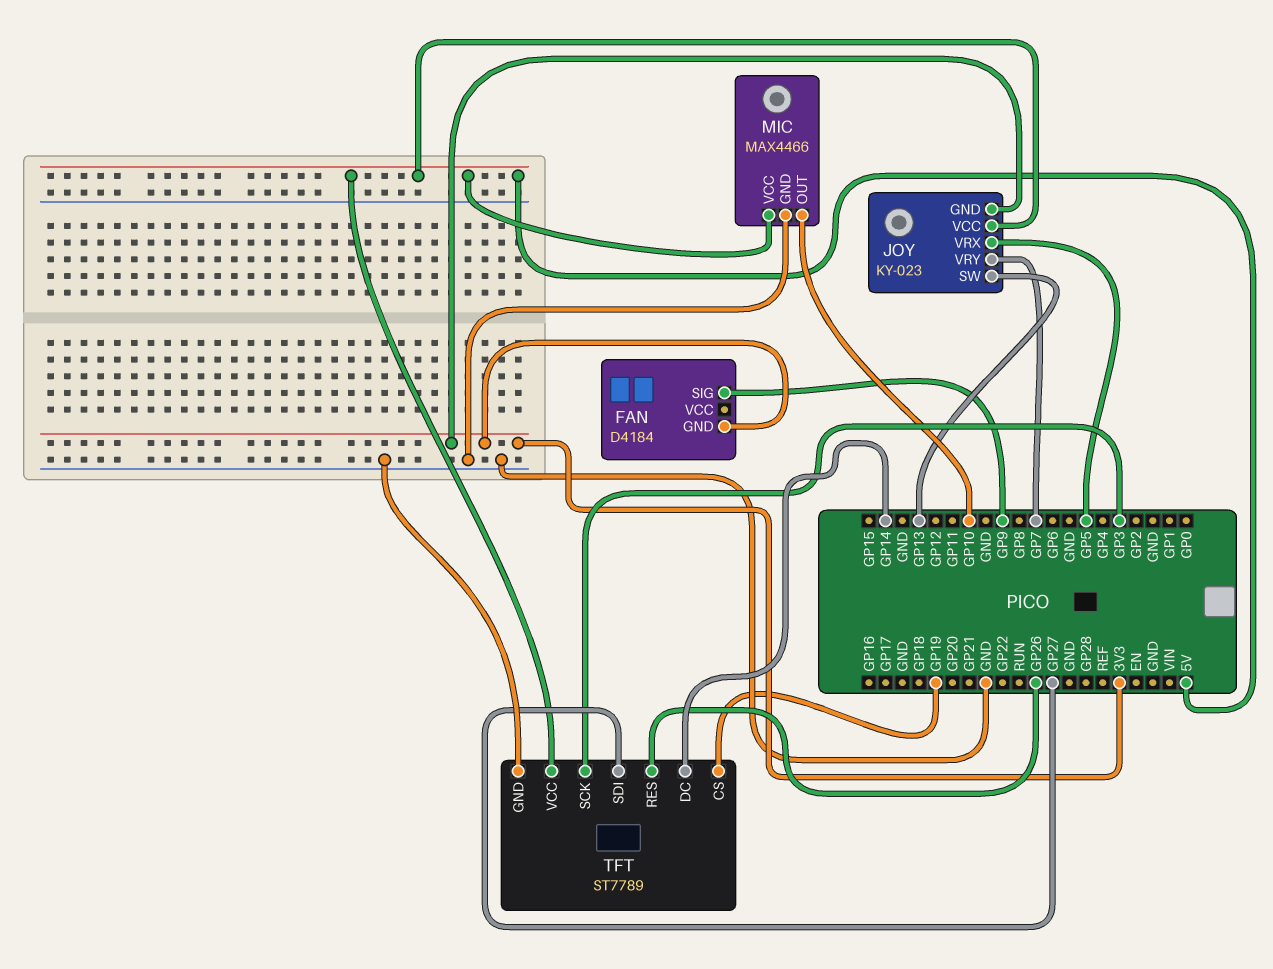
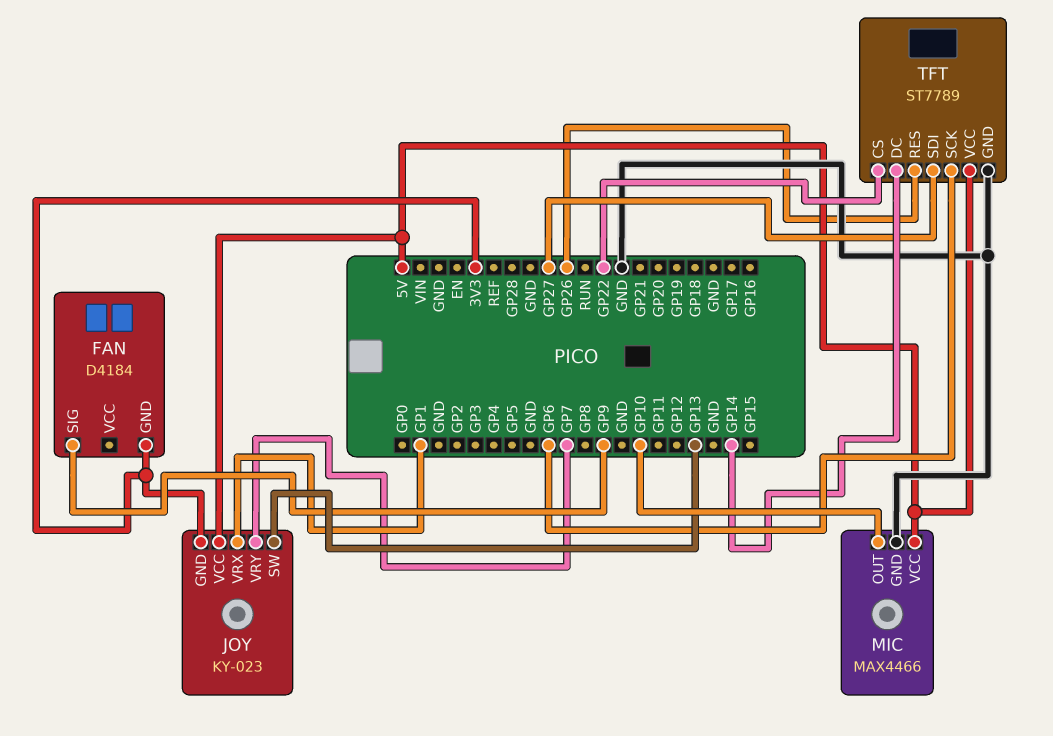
JOY pin VRX: GP5 -> GP1
TFT pin CS: GP19 -> GP22
TFT pin SCK: GP3 -> GP6

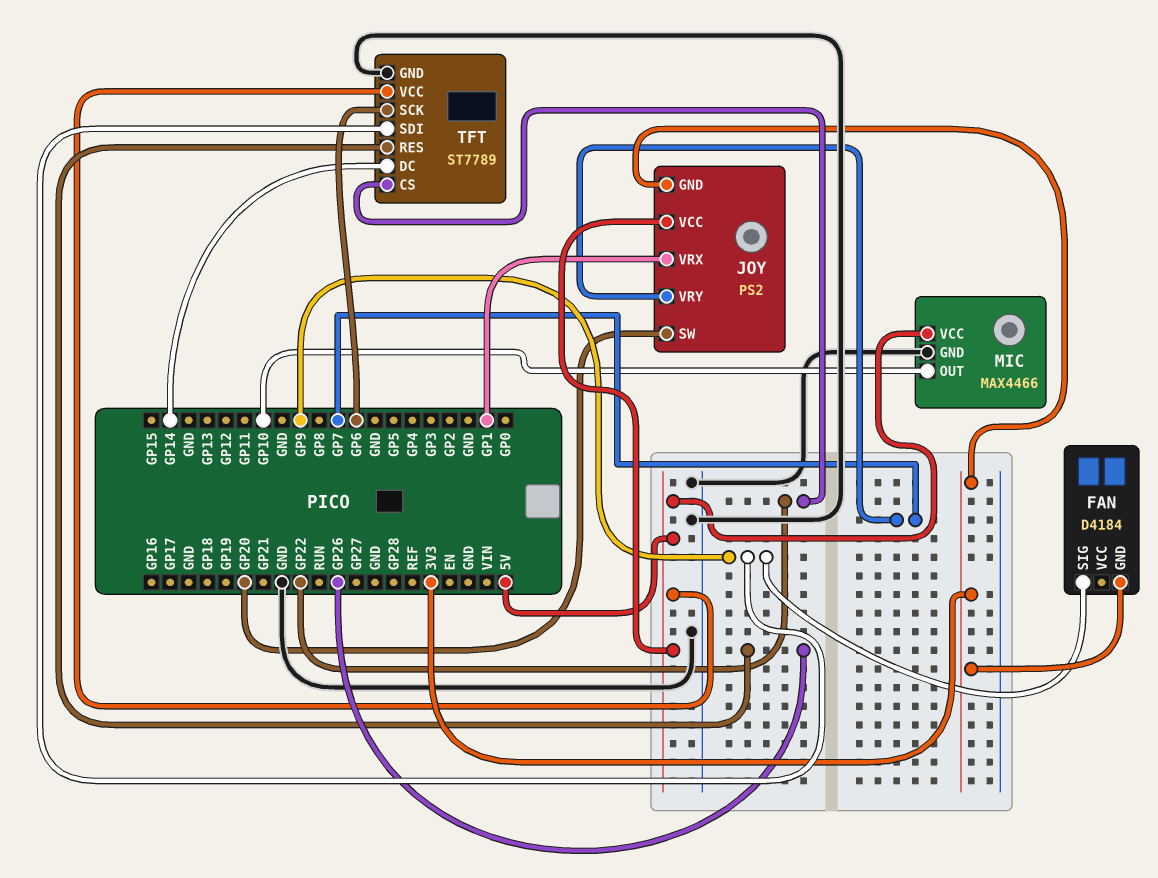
JOY: KY-023 -> PS2
JOY pin SW: GP13 -> GP20
TFT pin SDI: GP27 -> GP9

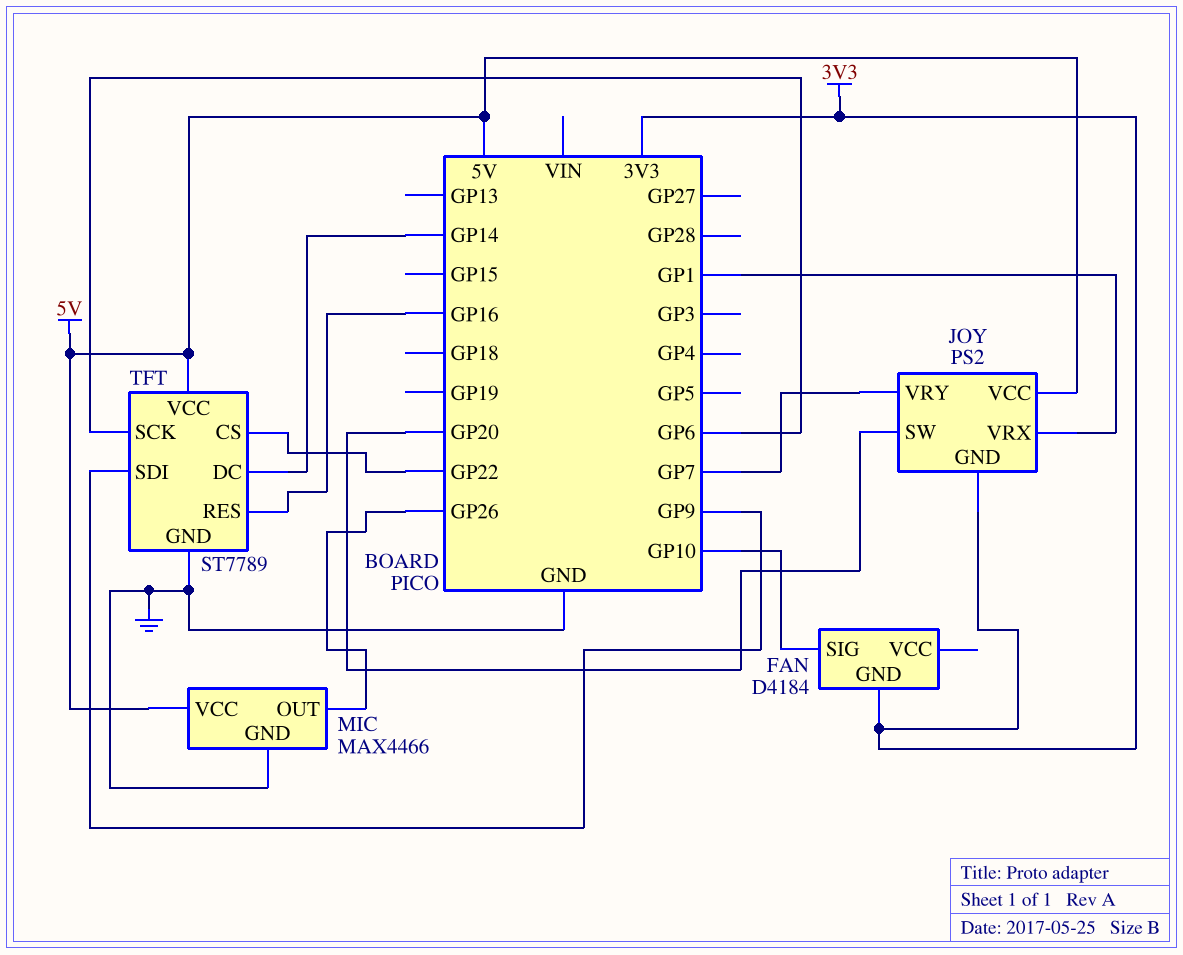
FAN pin SIG: GP9 -> GP10
MIC pin OUT: GP10 -> GP26
TFT pin RES: GP26 -> GP16

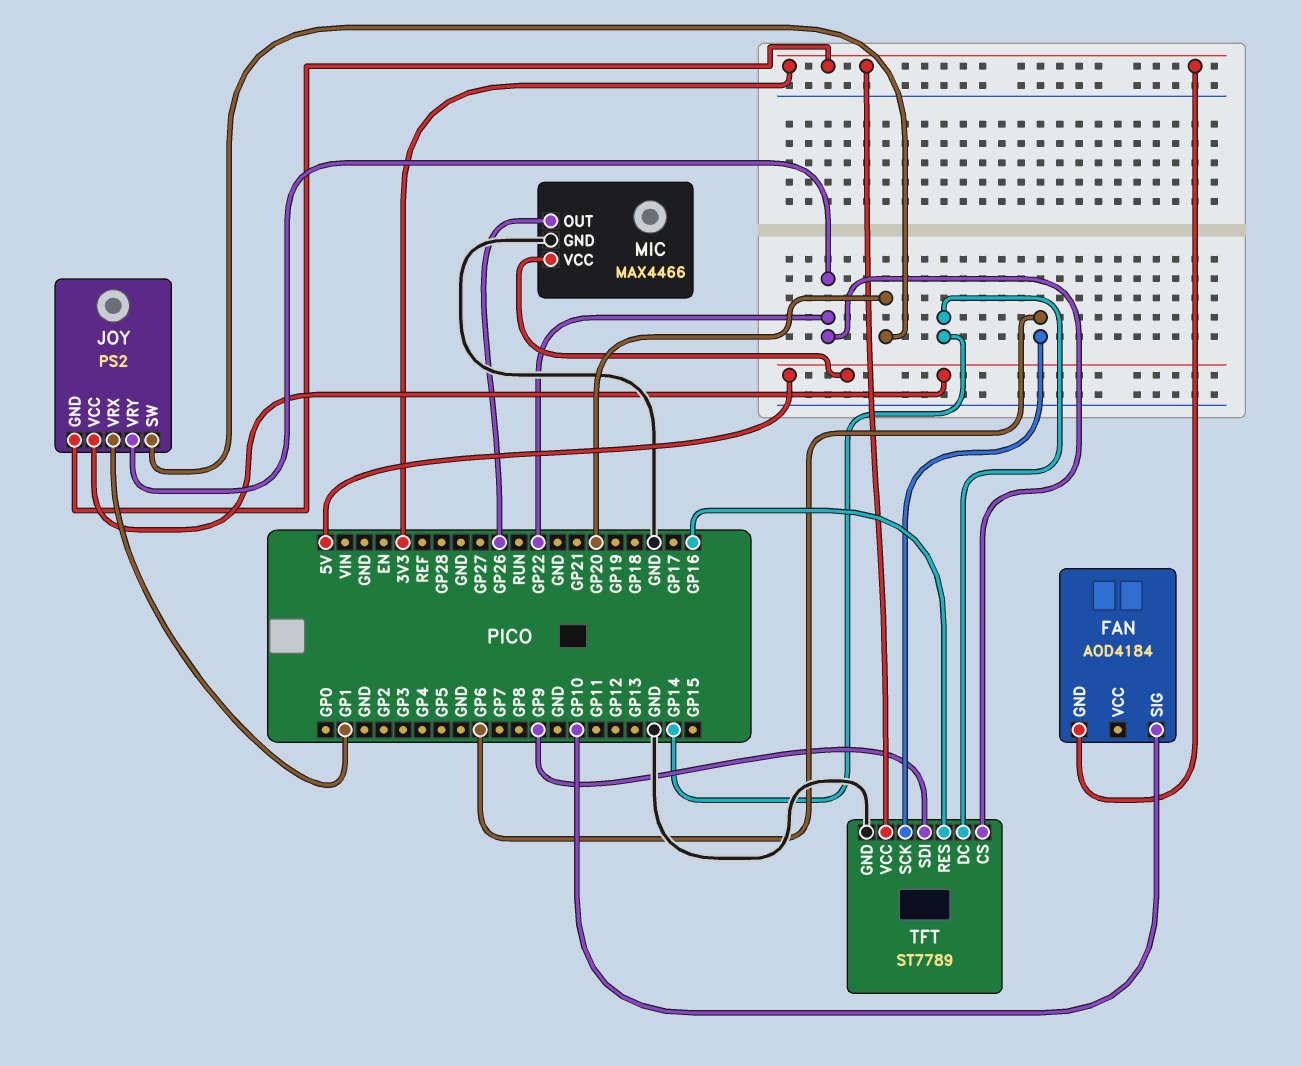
FAN: D4184 -> AOD4184
JOY pin VRY: GP7 -> GP22
TFT pin VCC: 5V -> 3V3

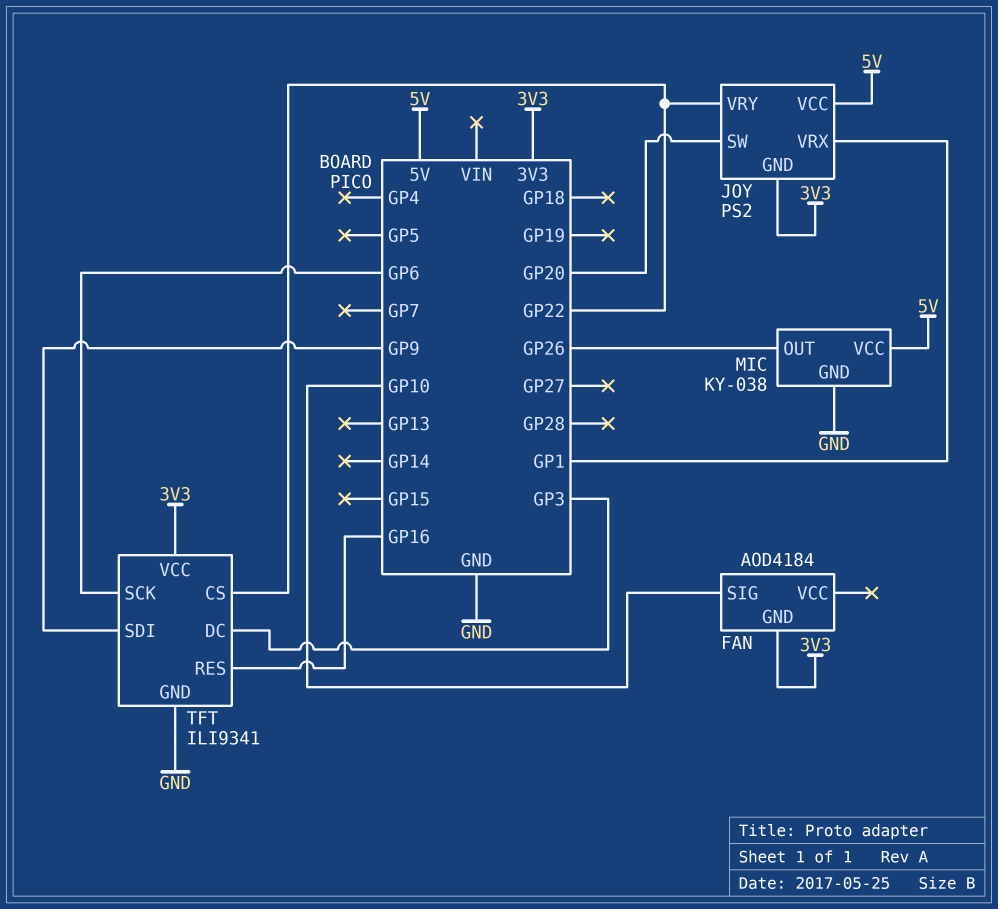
MIC: MAX4466 -> KY-038
TFT: ST7789 -> ILI9341
TFT pin DC: GP14 -> GP3

